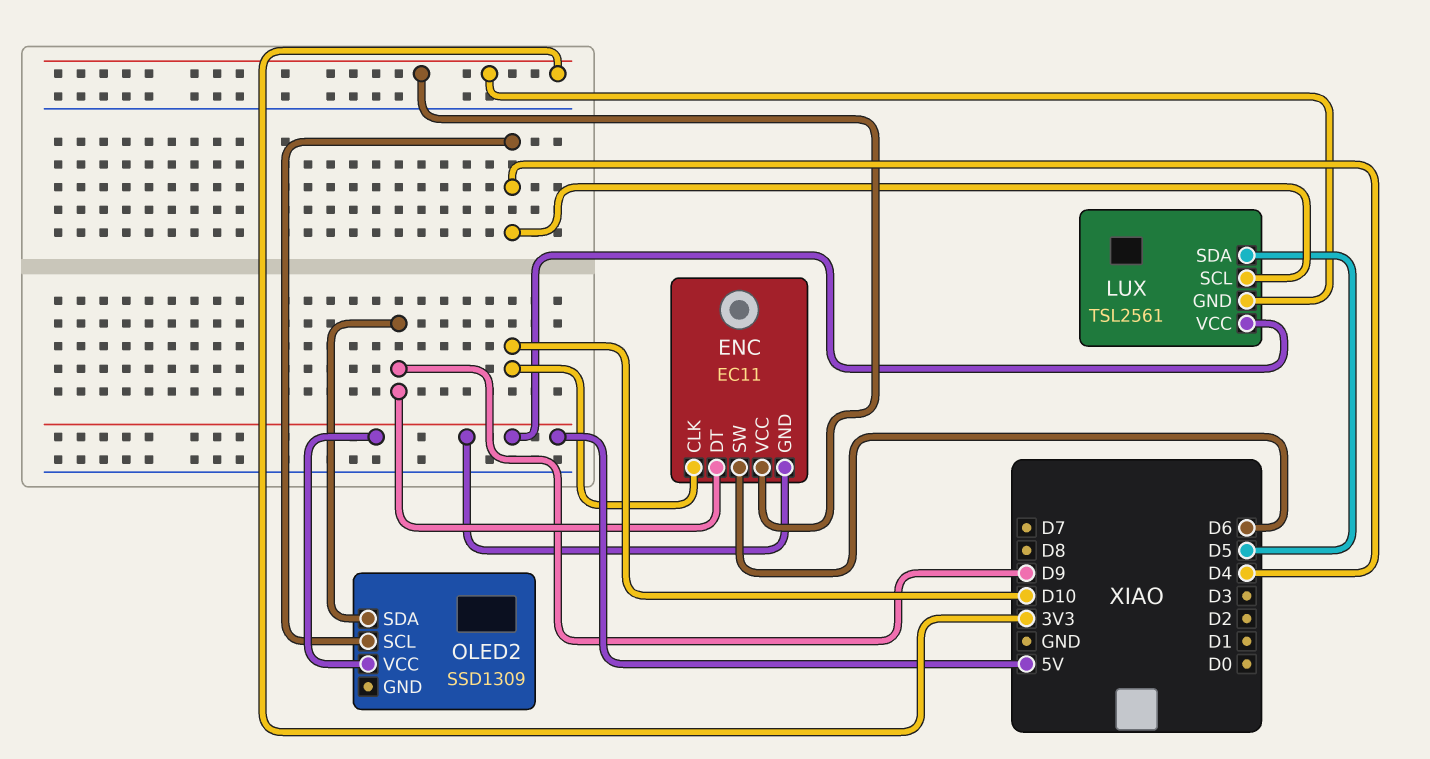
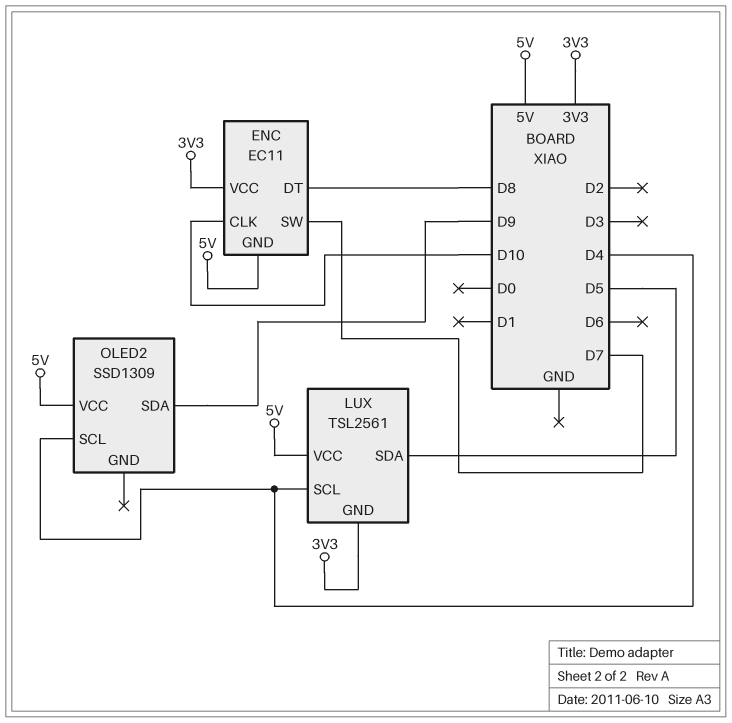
ENC pin DT: D9 -> D8
ENC pin SW: D6 -> D7

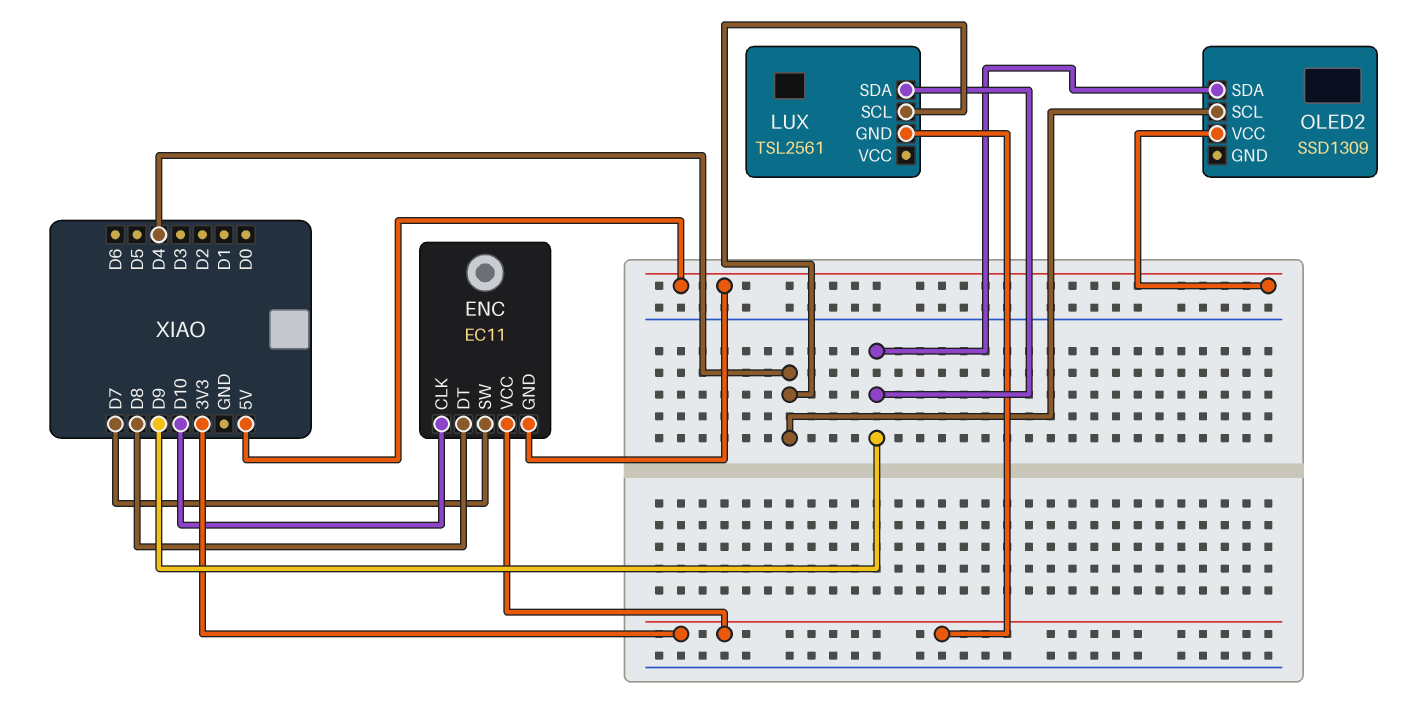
LUX pin SDA: D5 -> D9
LUX pin VCC: 5V -> none

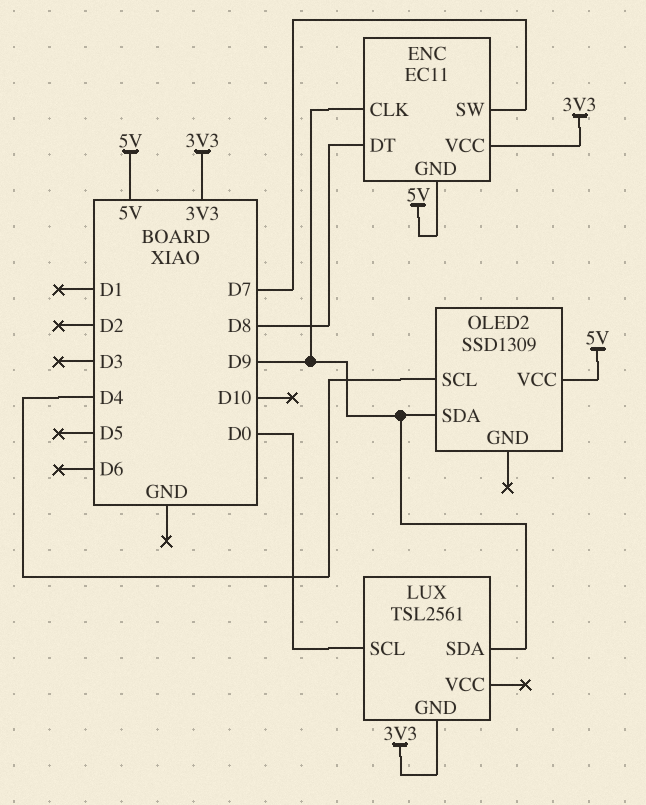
ENC pin CLK: D10 -> D9
LUX pin SCL: D4 -> D0

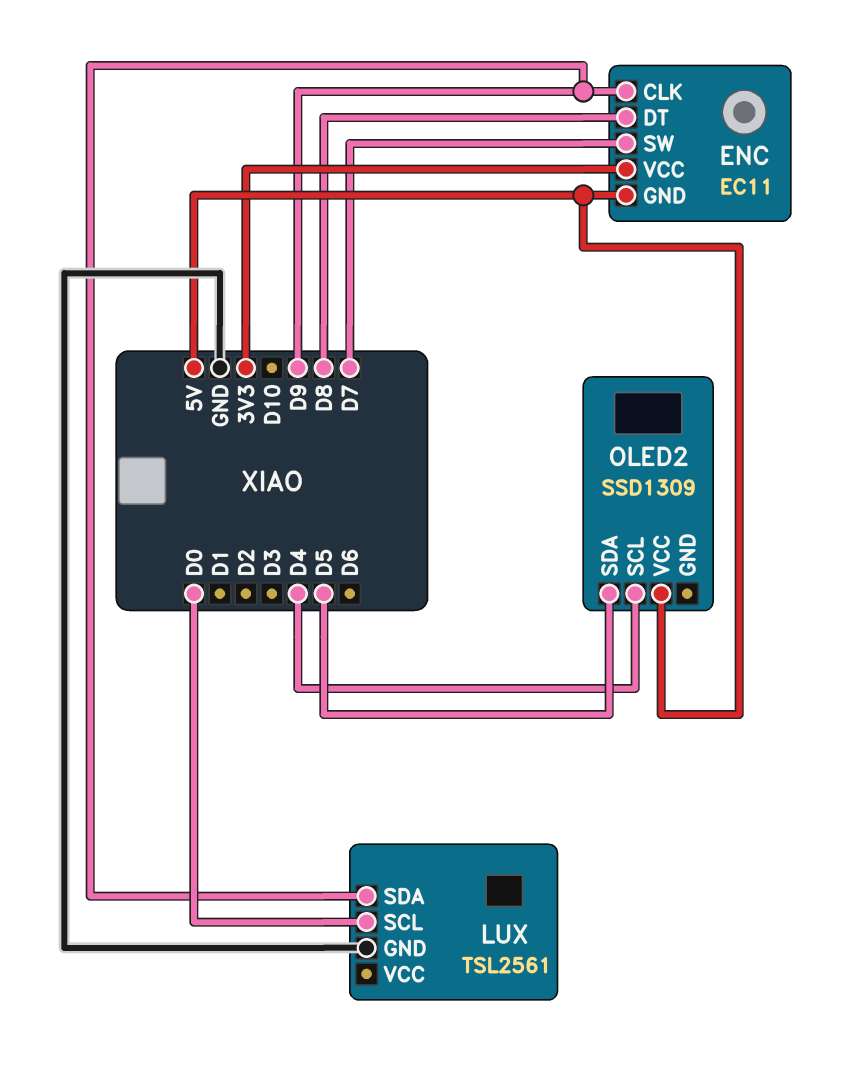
LUX pin GND: 3V3 -> GND
OLED2 pin SDA: D9 -> D5

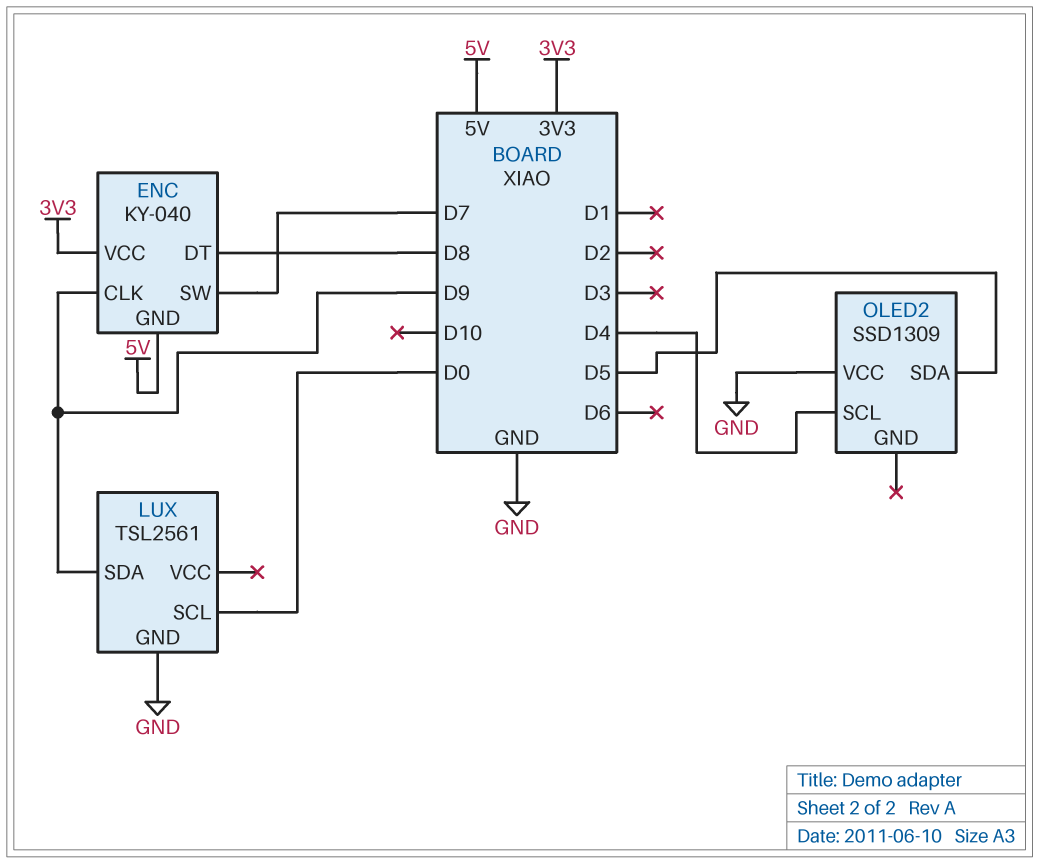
ENC: EC11 -> KY-040
OLED2 pin VCC: 5V -> GND

